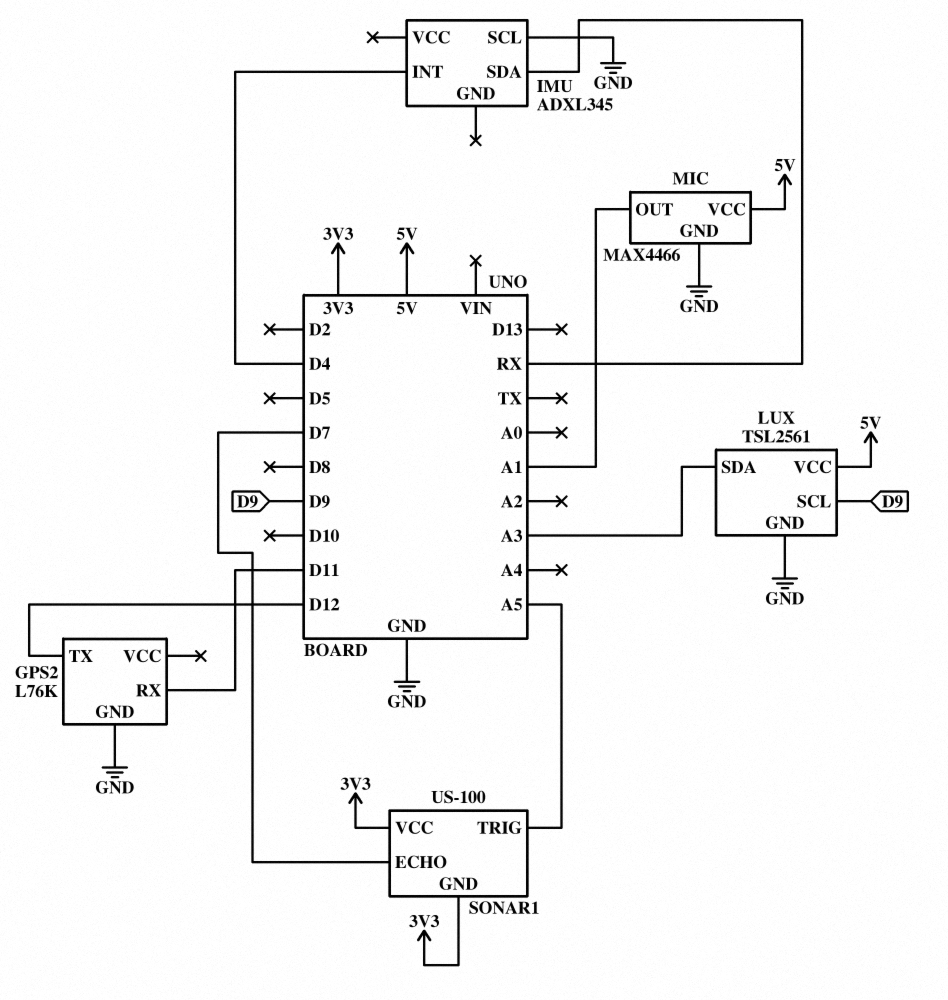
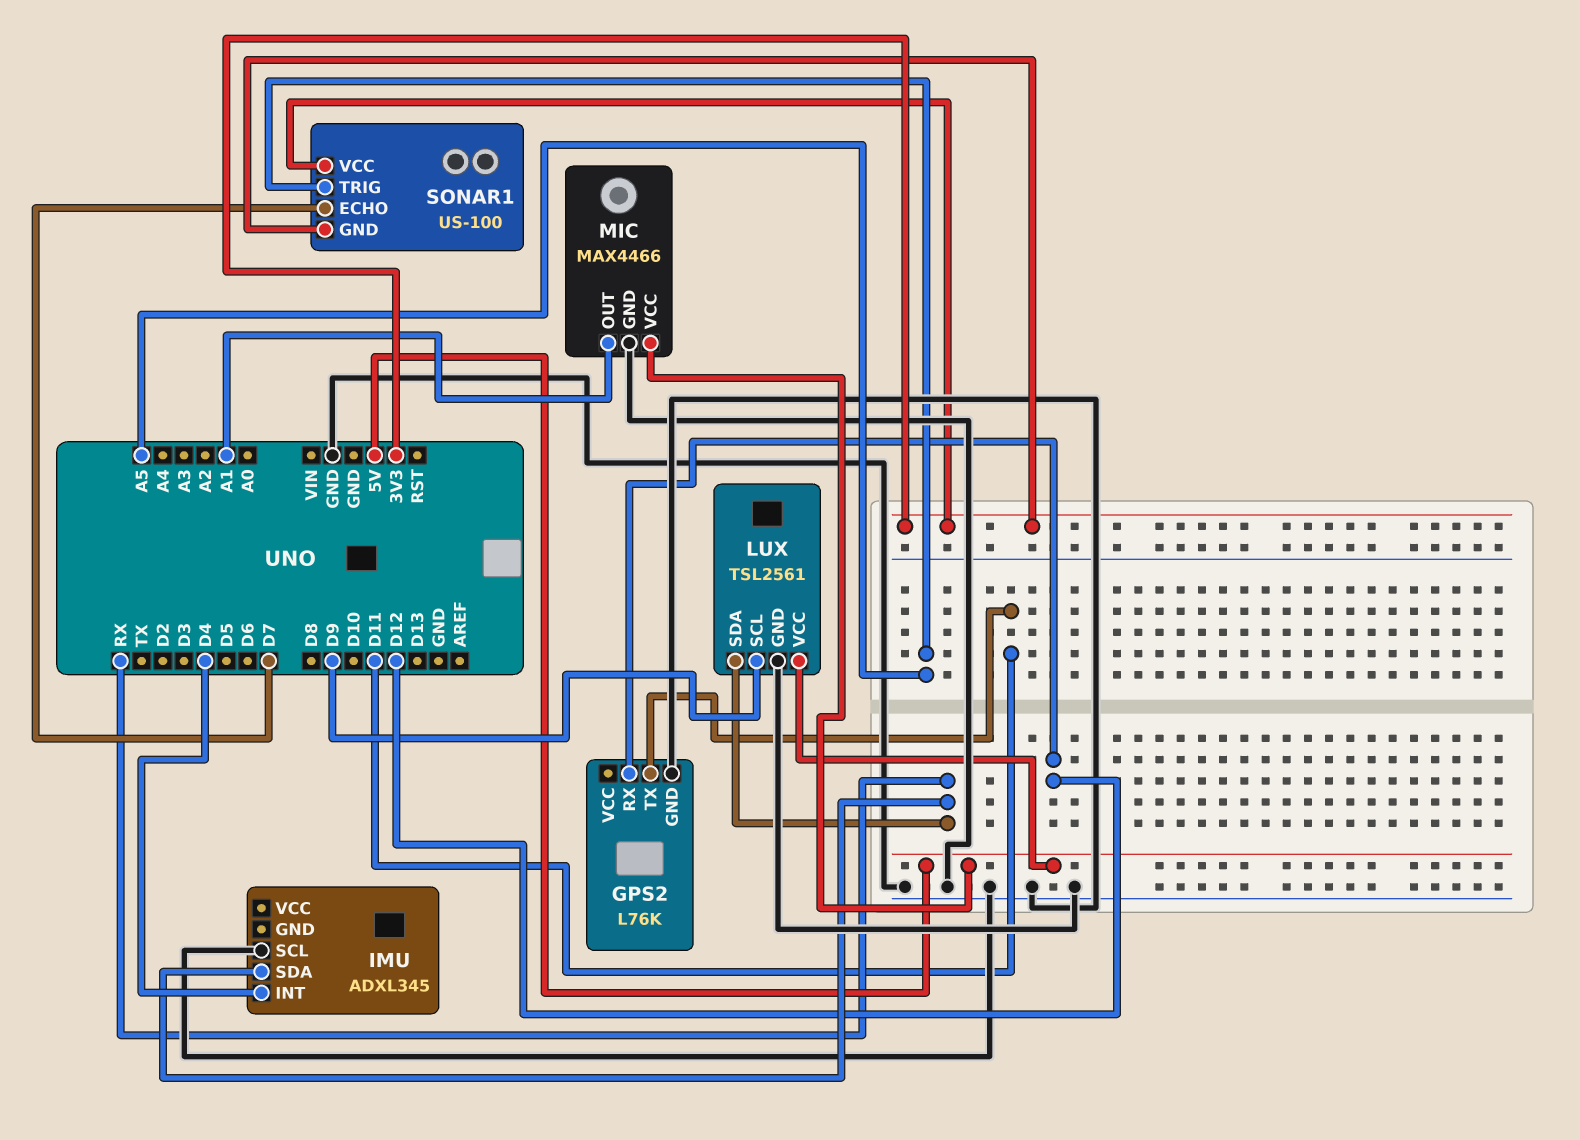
GPS2 pin RX: D11 -> D12
GPS2 pin TX: D12 -> D11
LUX pin SDA: A3 -> RX

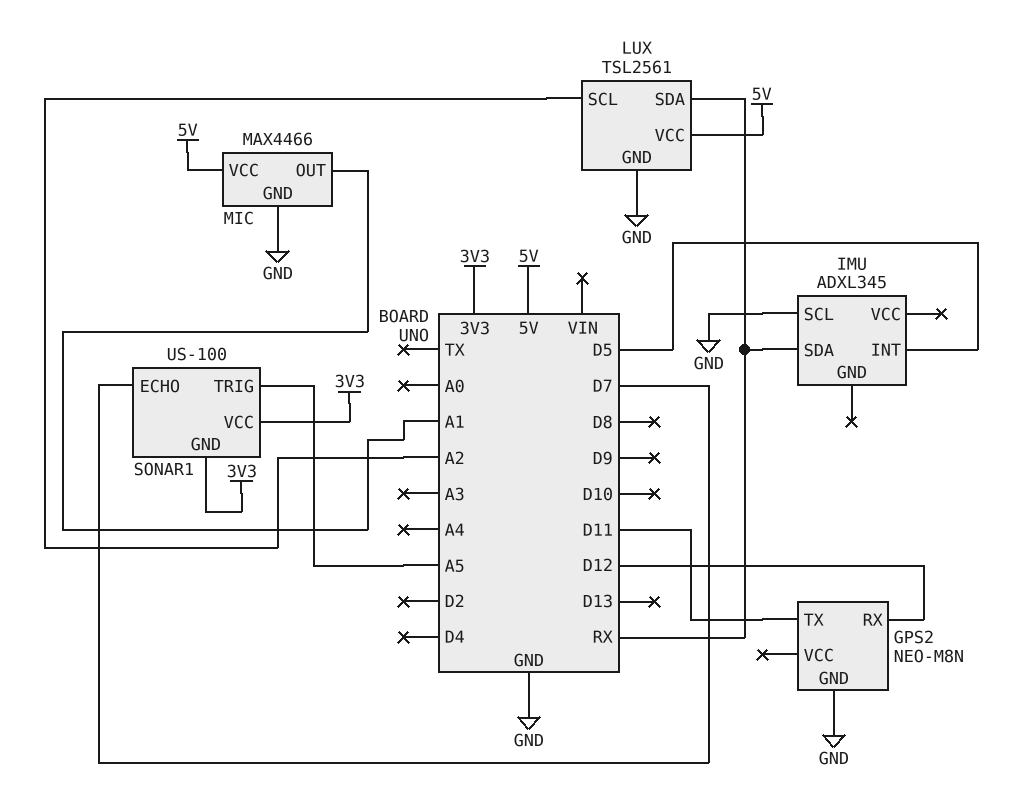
GPS2: L76K -> NEO-M8N
IMU pin INT: D4 -> D5
LUX pin SCL: D9 -> A2

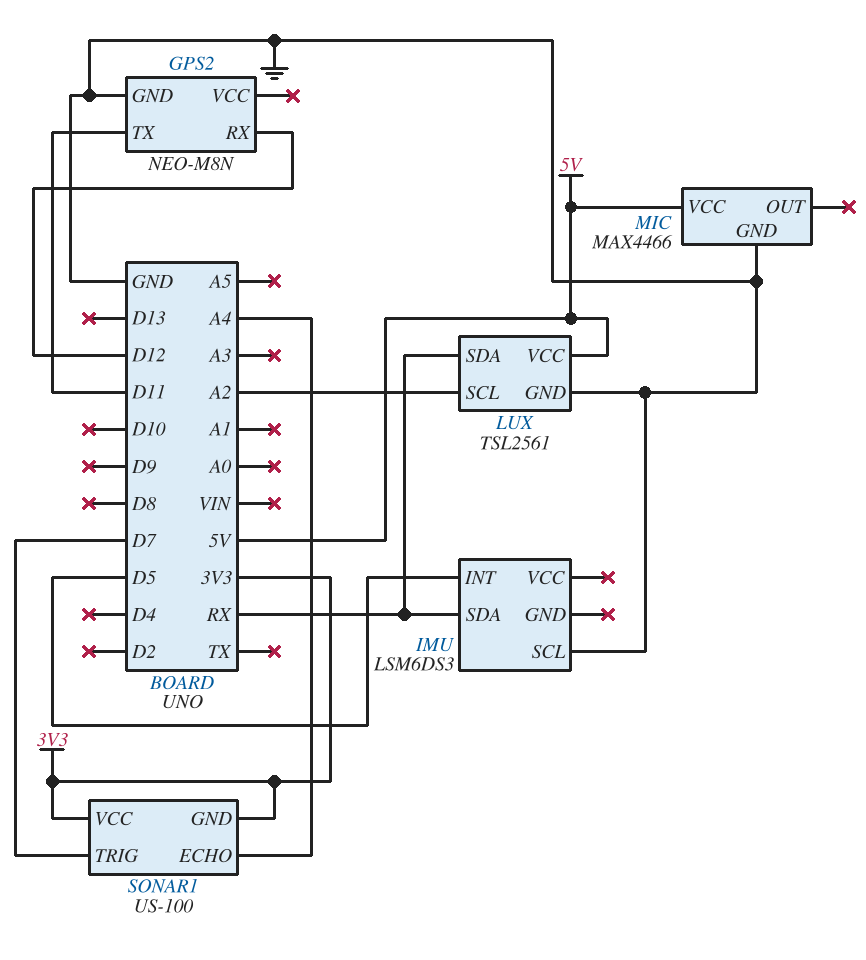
IMU: ADXL345 -> LSM6DS3
MIC pin OUT: A1 -> none
SONAR1 pin ECHO: D7 -> A4
SONAR1 pin TRIG: A5 -> D7

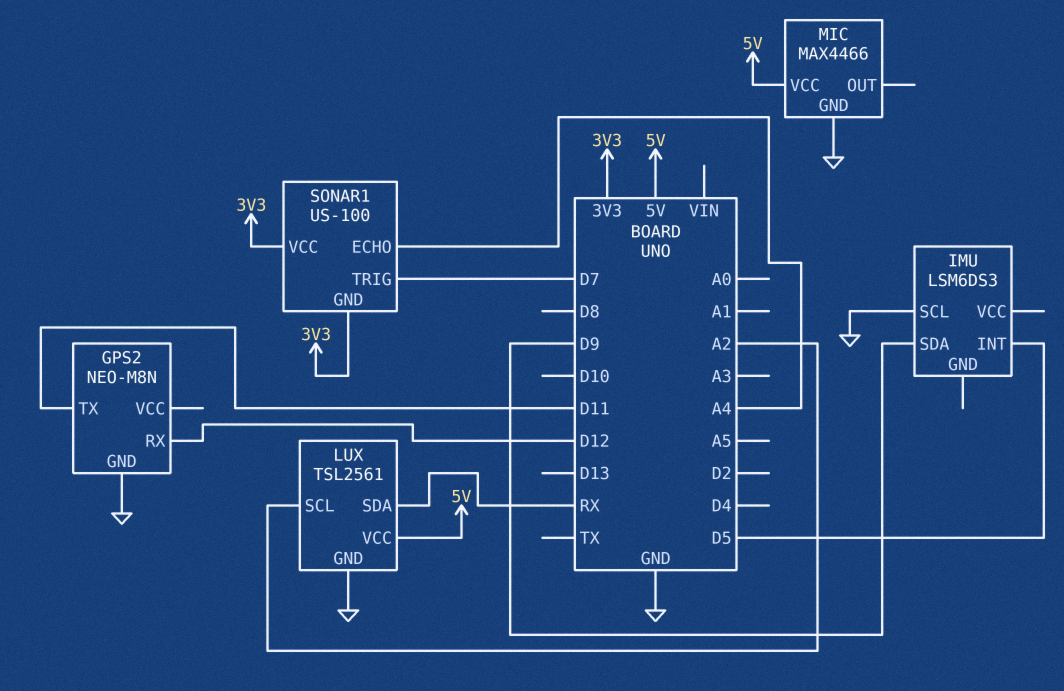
IMU pin SDA: RX -> D9

